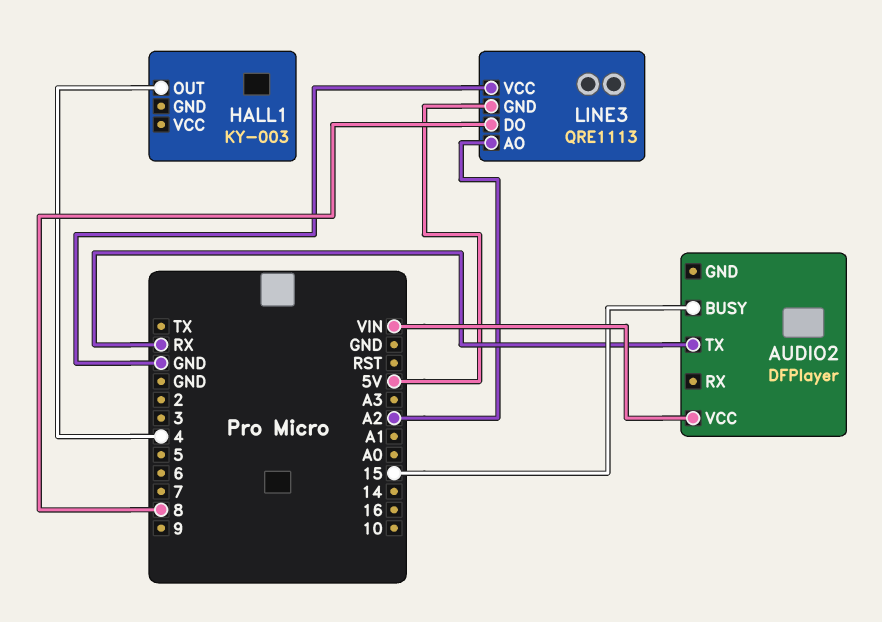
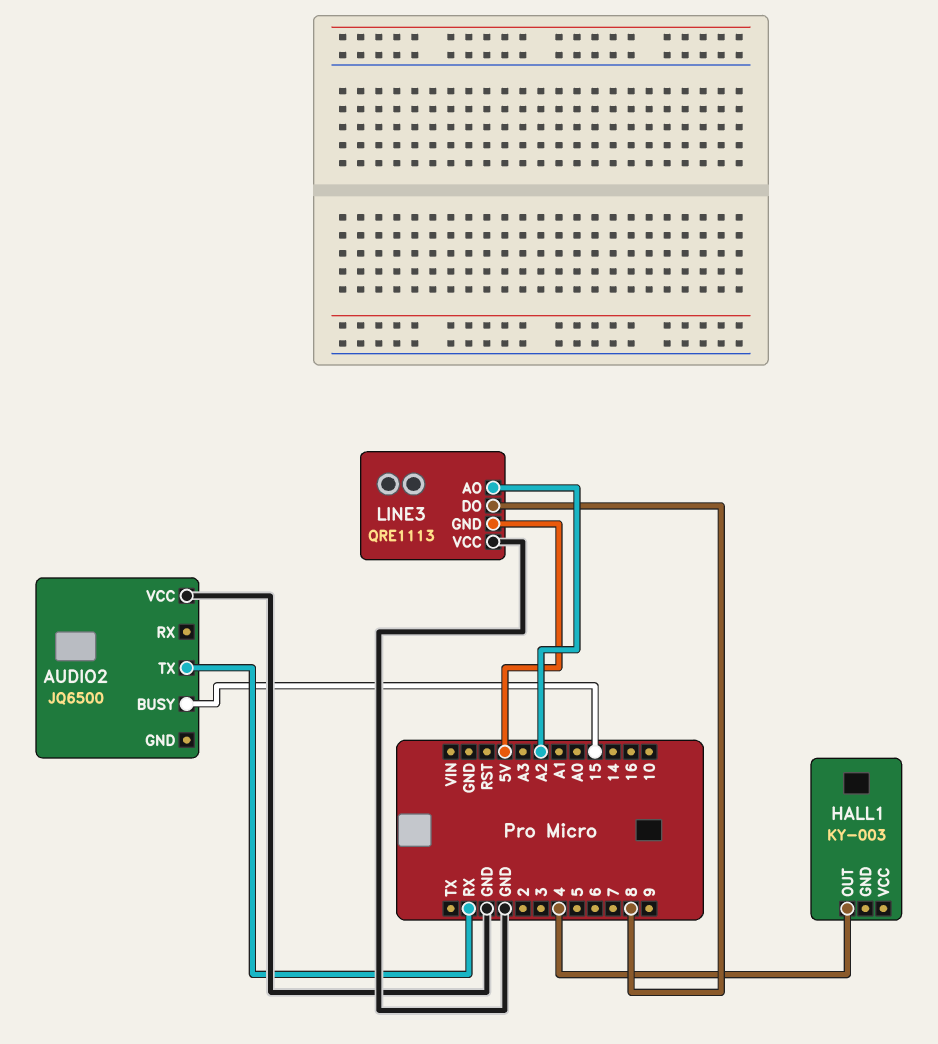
AUDIO2: DFPlayer -> JQ6500
AUDIO2 pin VCC: VIN -> GND

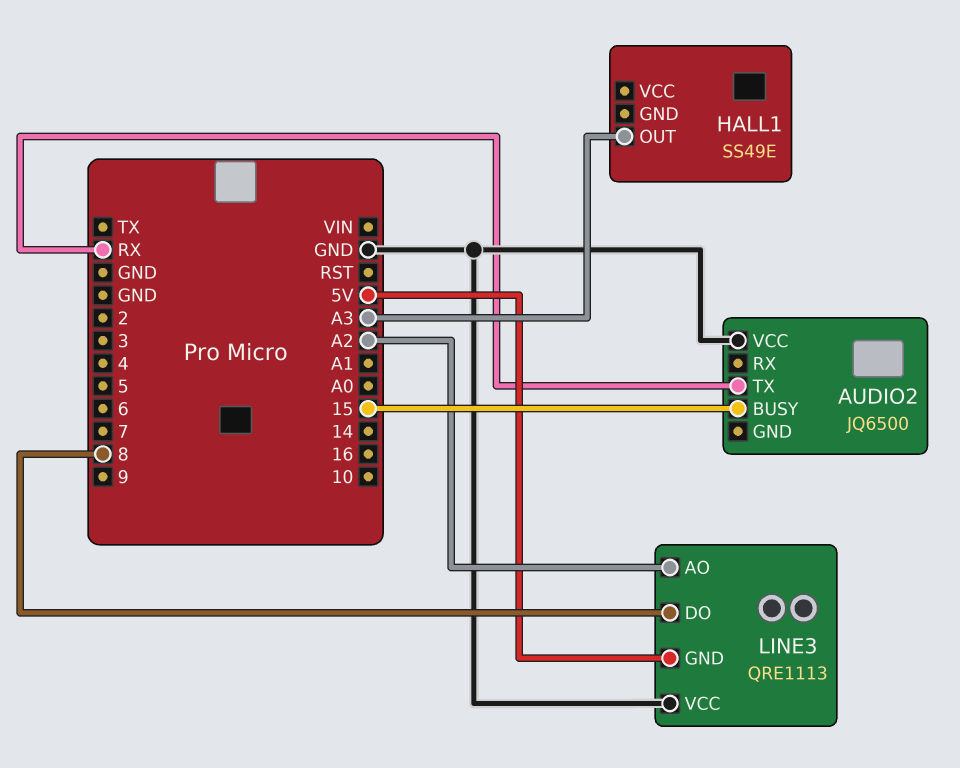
HALL1: KY-003 -> SS49E
HALL1 pin OUT: 4 -> A3

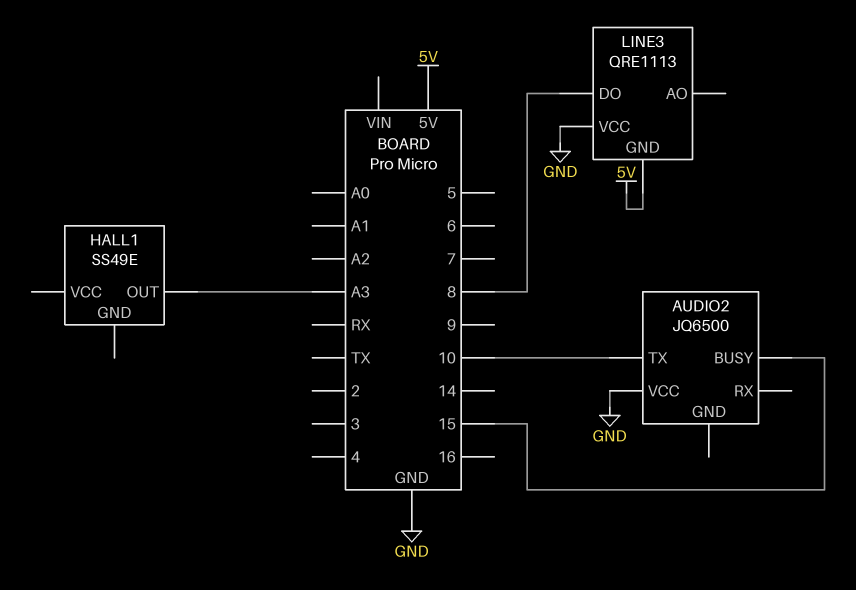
AUDIO2 pin TX: RX -> 10
LINE3 pin AO: A2 -> none

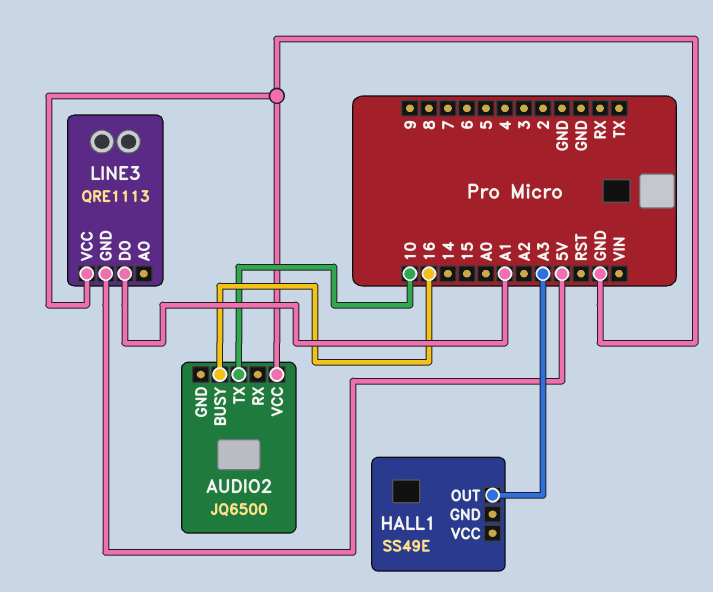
AUDIO2 pin BUSY: 15 -> 16
LINE3 pin DO: 8 -> A1

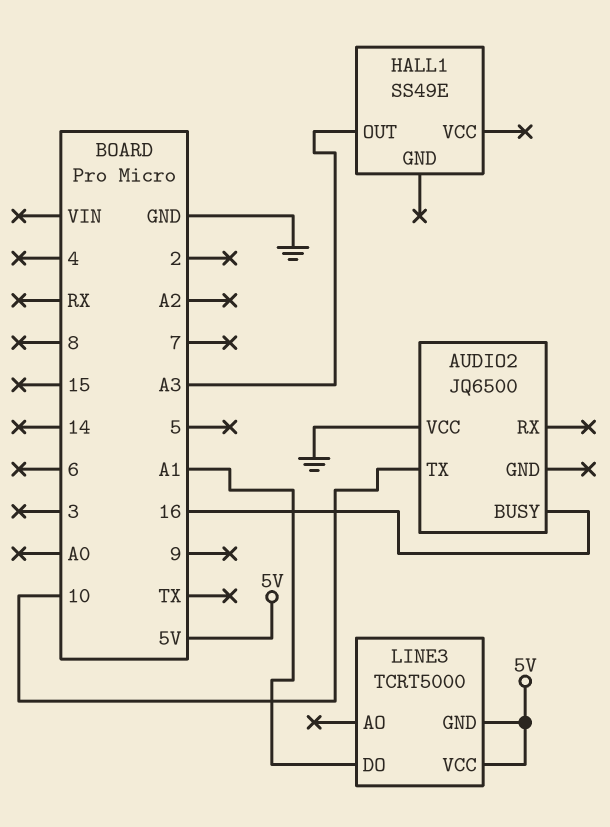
LINE3: QRE1113 -> TCRT5000
LINE3 pin VCC: GND -> 5V

